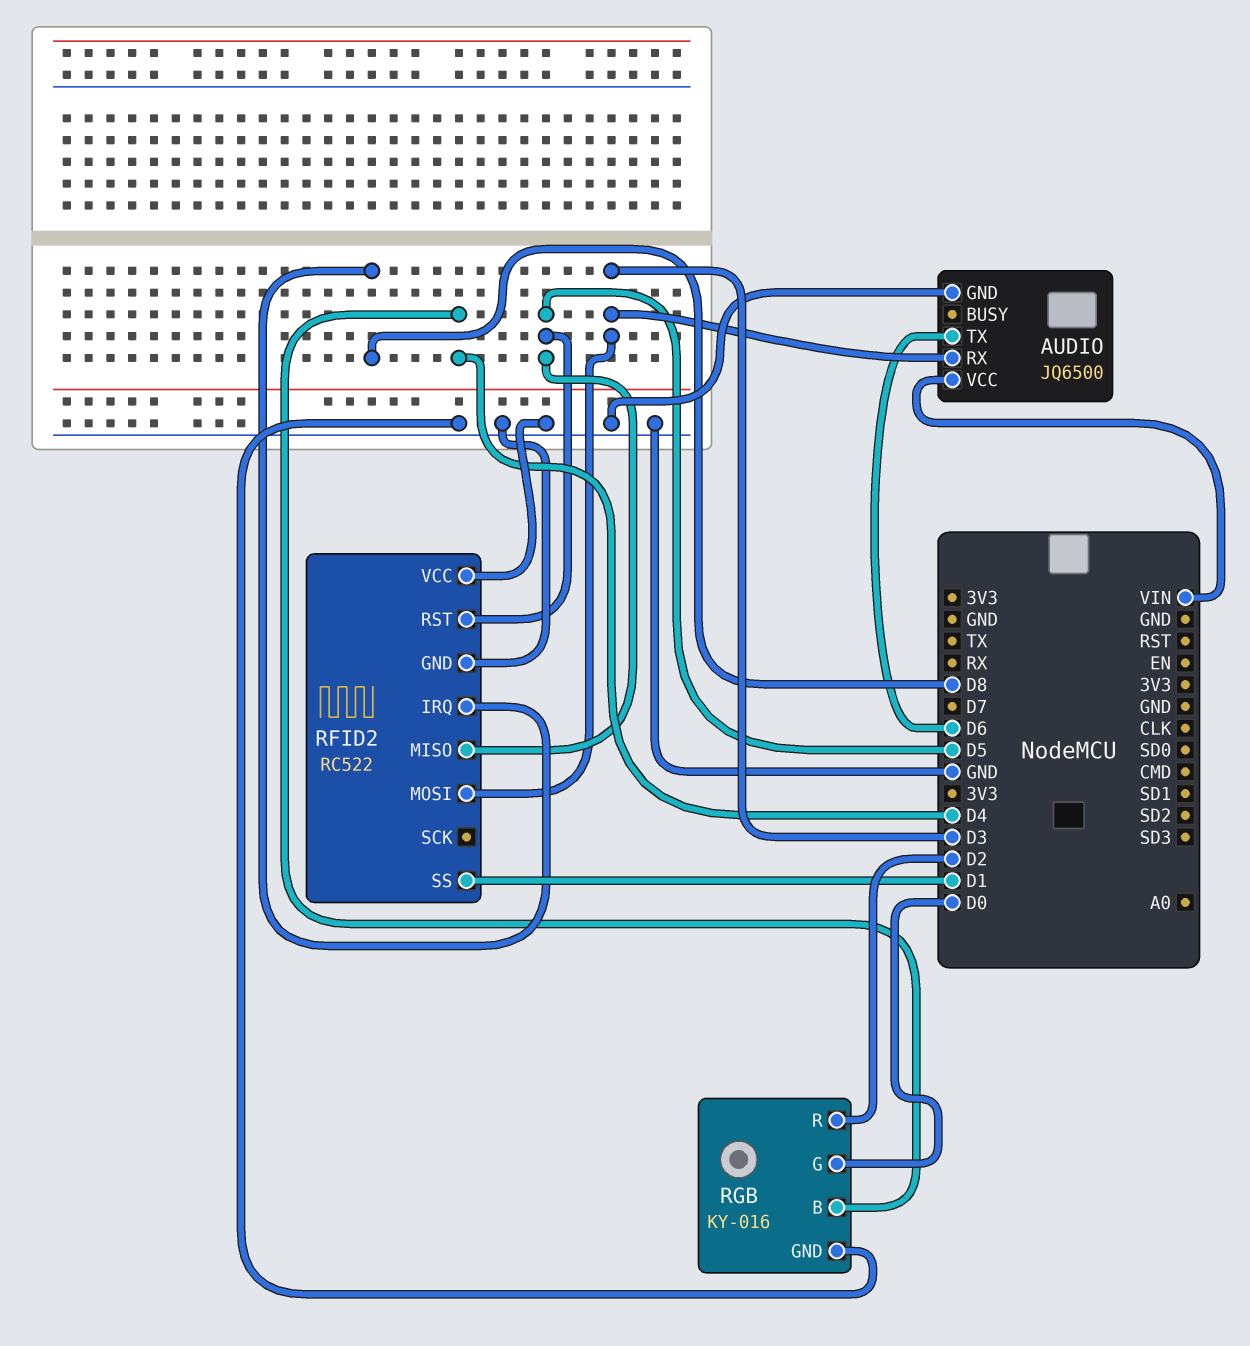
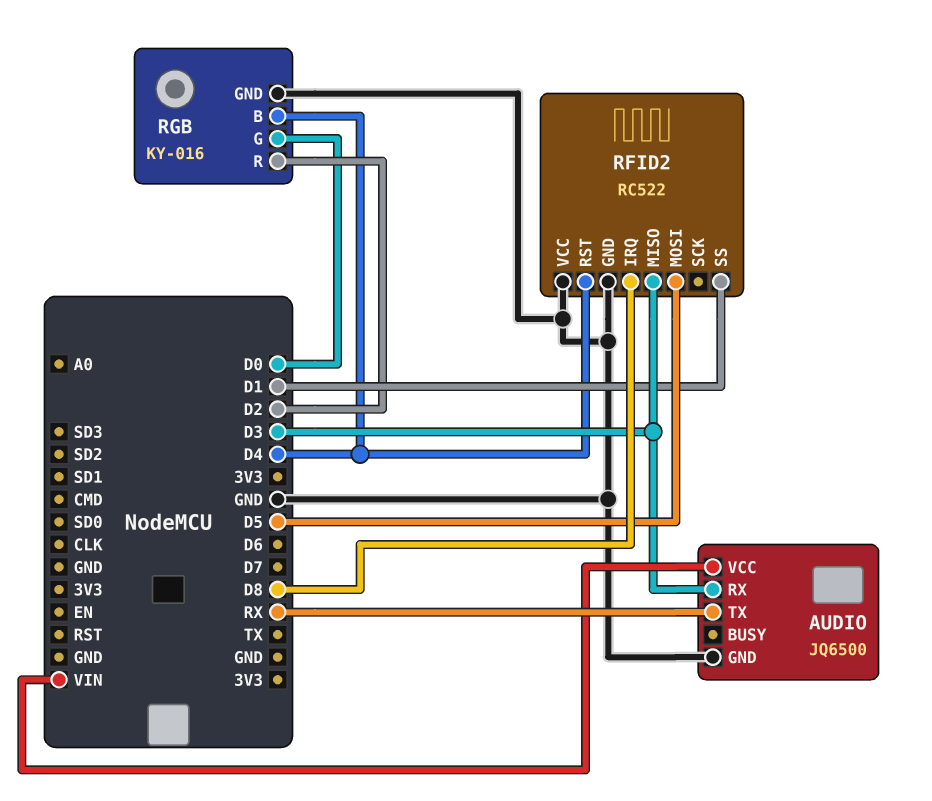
AUDIO pin TX: D6 -> RX
RFID2 pin MISO: D5 -> D3
RFID2 pin MOSI: D3 -> D5
RFID2 pin RST: D5 -> D4

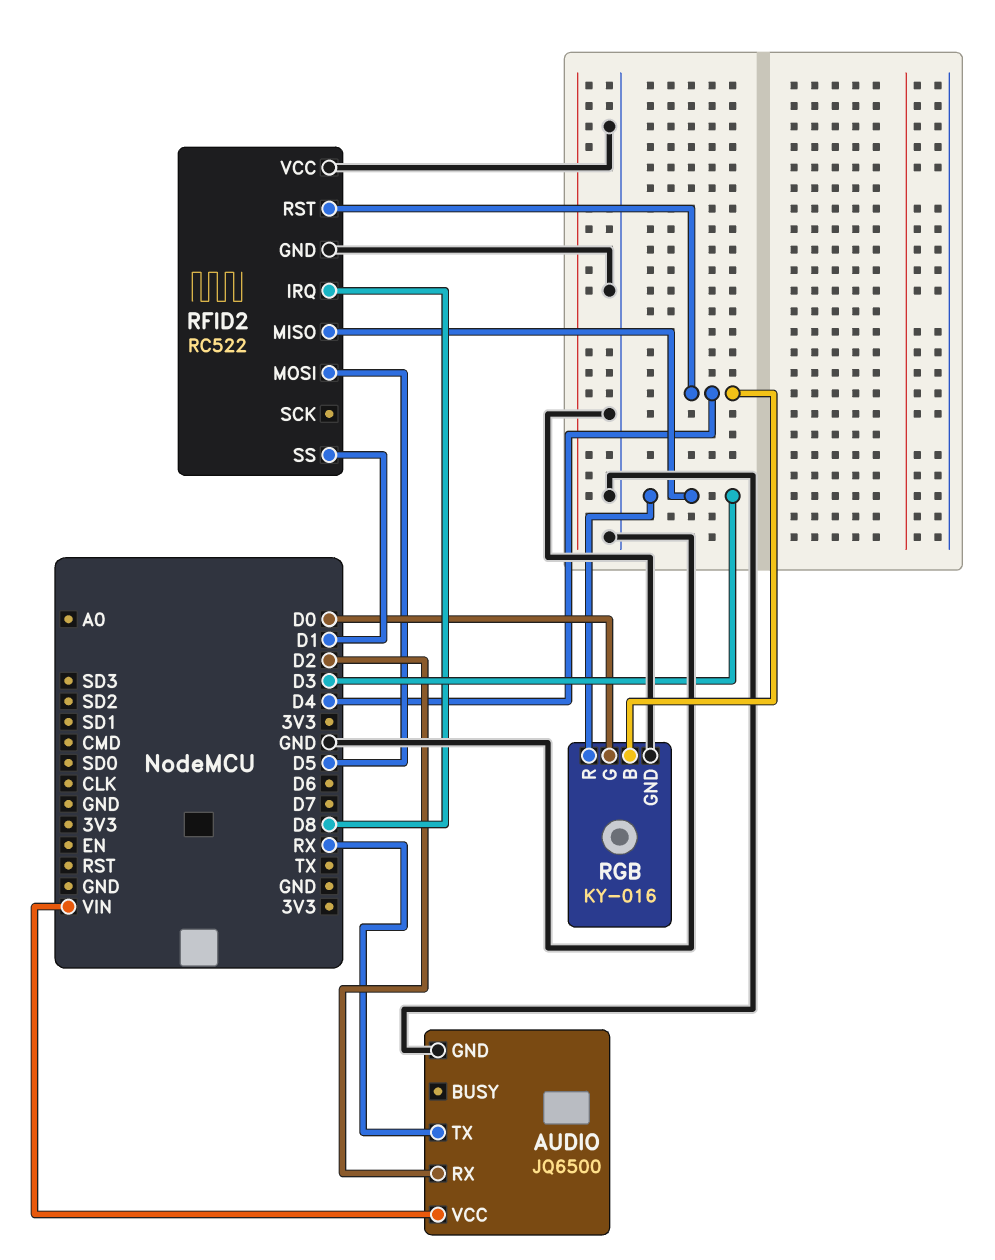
AUDIO pin RX: D3 -> D2
RGB pin R: D2 -> D3

